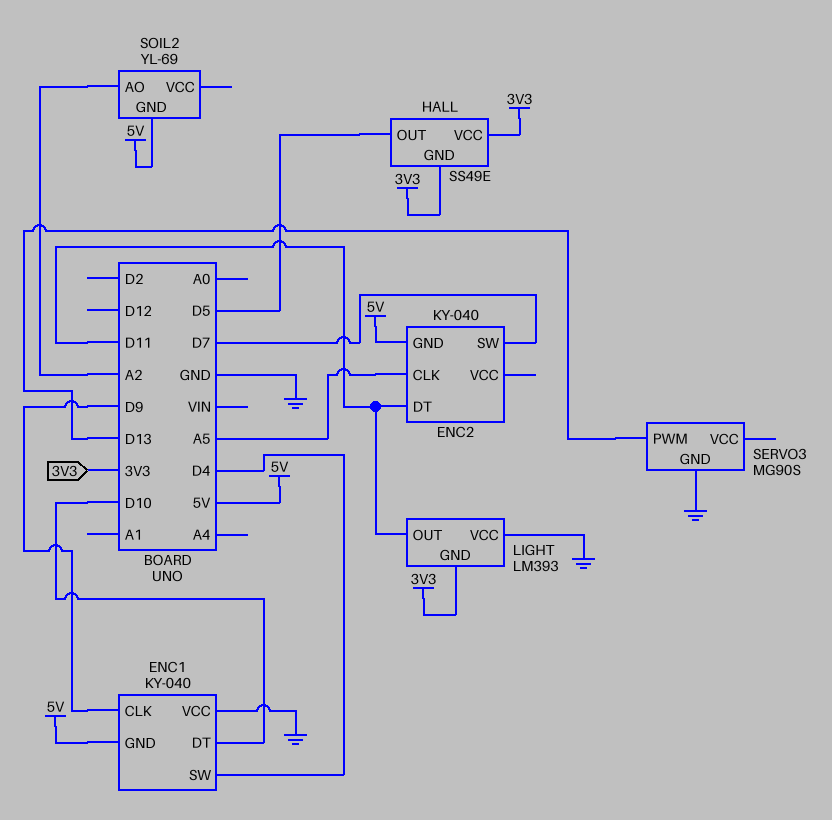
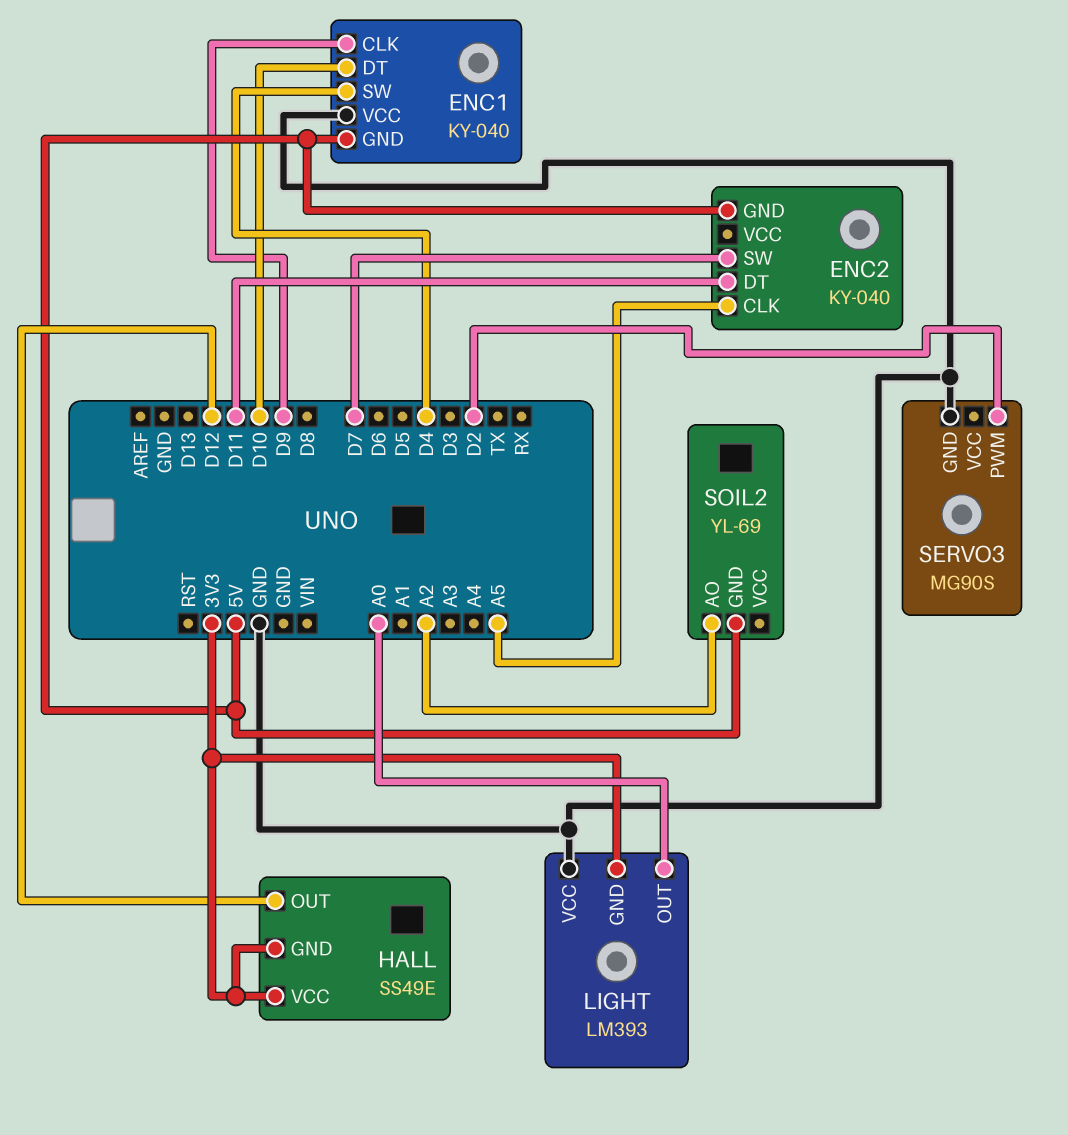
HALL pin OUT: D5 -> D12
LIGHT pin OUT: D11 -> A0
SERVO3 pin PWM: D13 -> D2

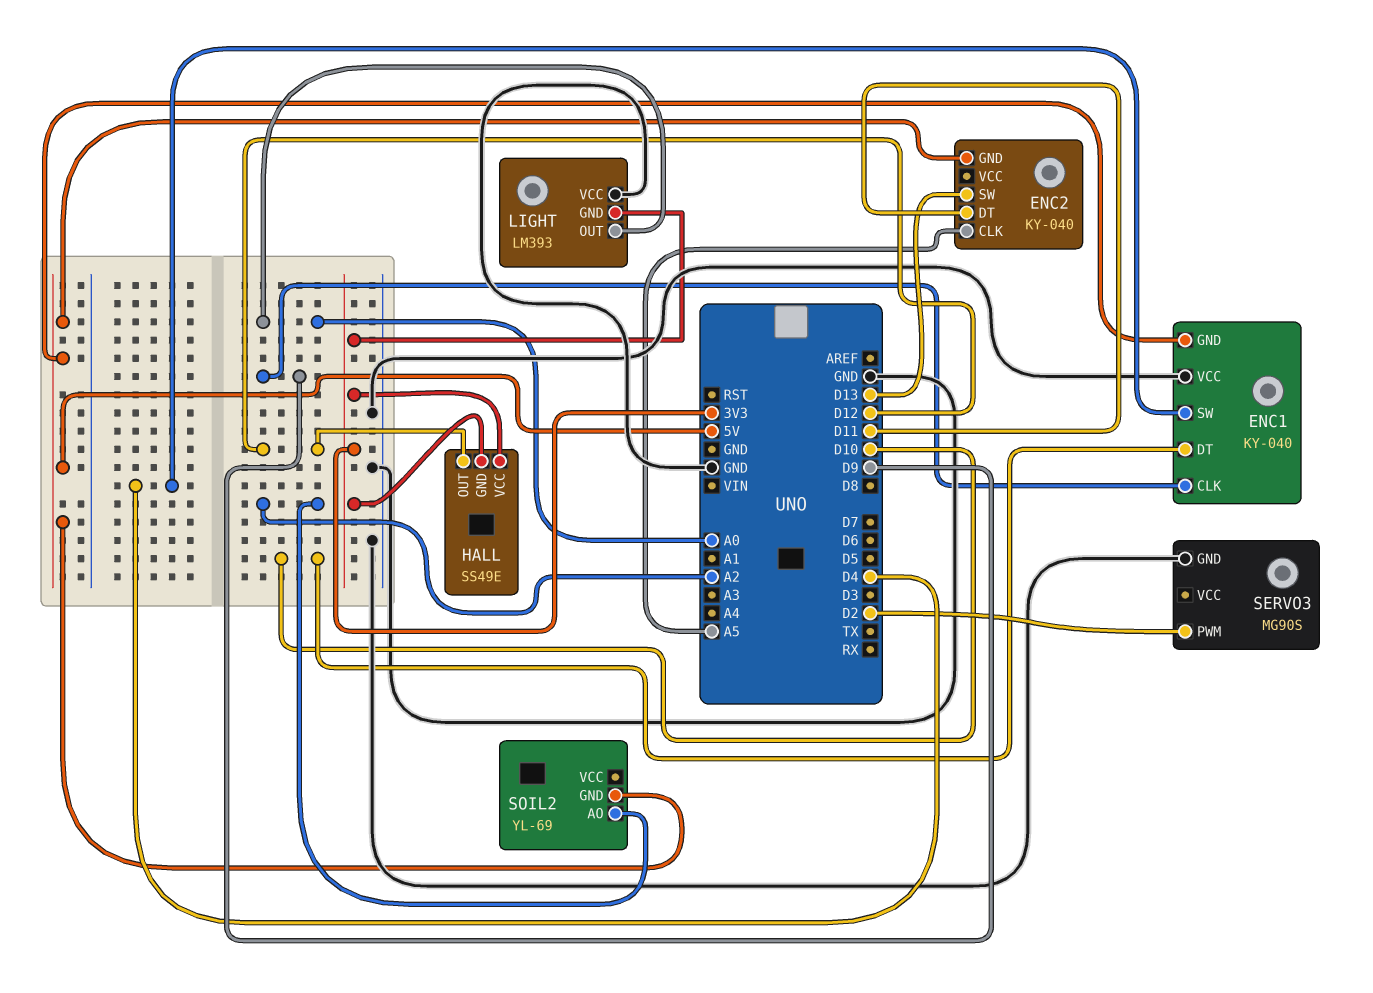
ENC2 pin SW: D7 -> D13

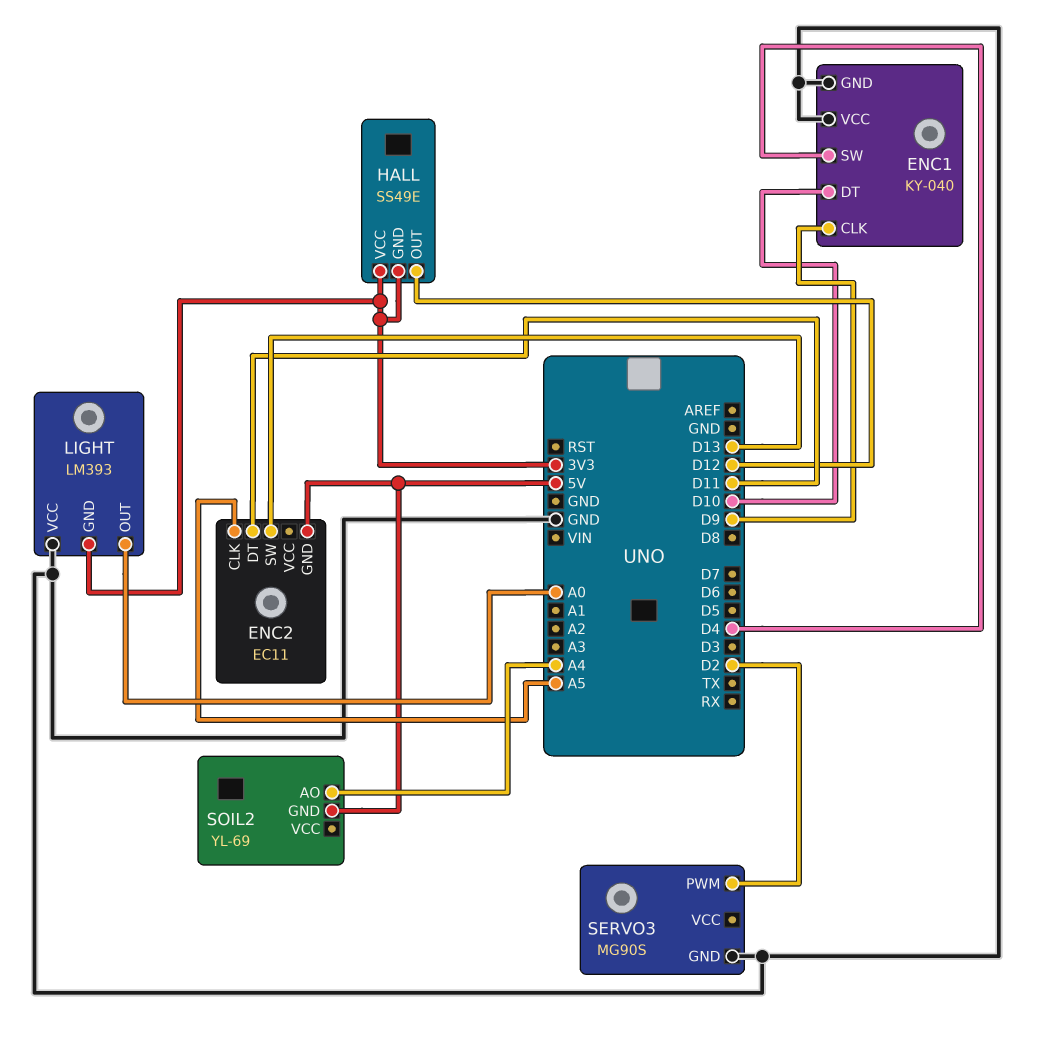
ENC1 pin GND: 5V -> GND
ENC2: KY-040 -> EC11
SOIL2 pin AO: A2 -> A4

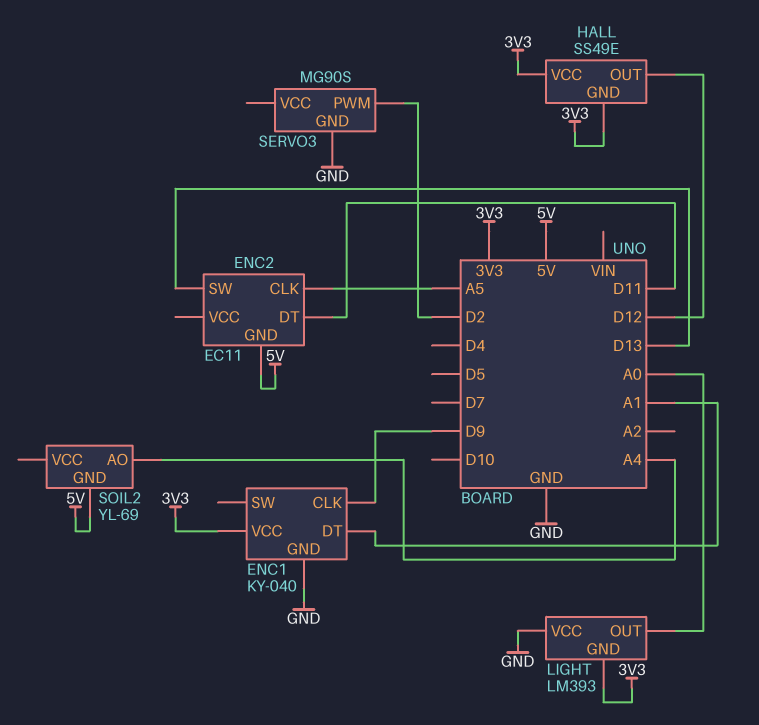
ENC1 pin DT: D10 -> A1
ENC1 pin SW: D4 -> none
ENC1 pin VCC: GND -> 3V3

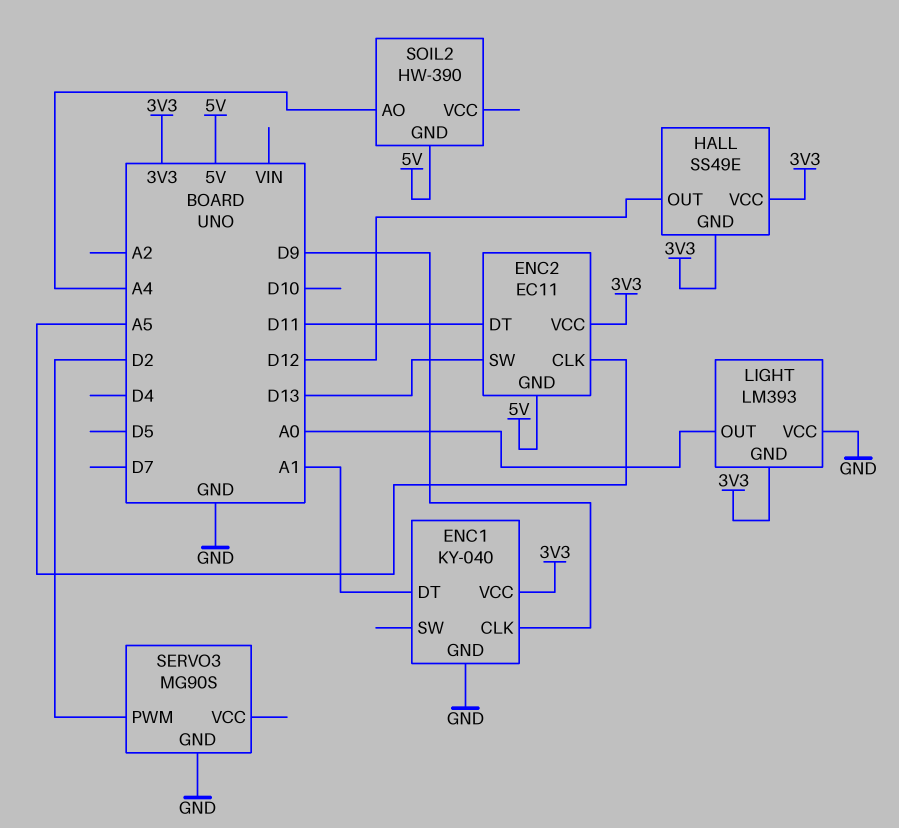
ENC2 pin VCC: none -> 3V3
SOIL2: YL-69 -> HW-390

